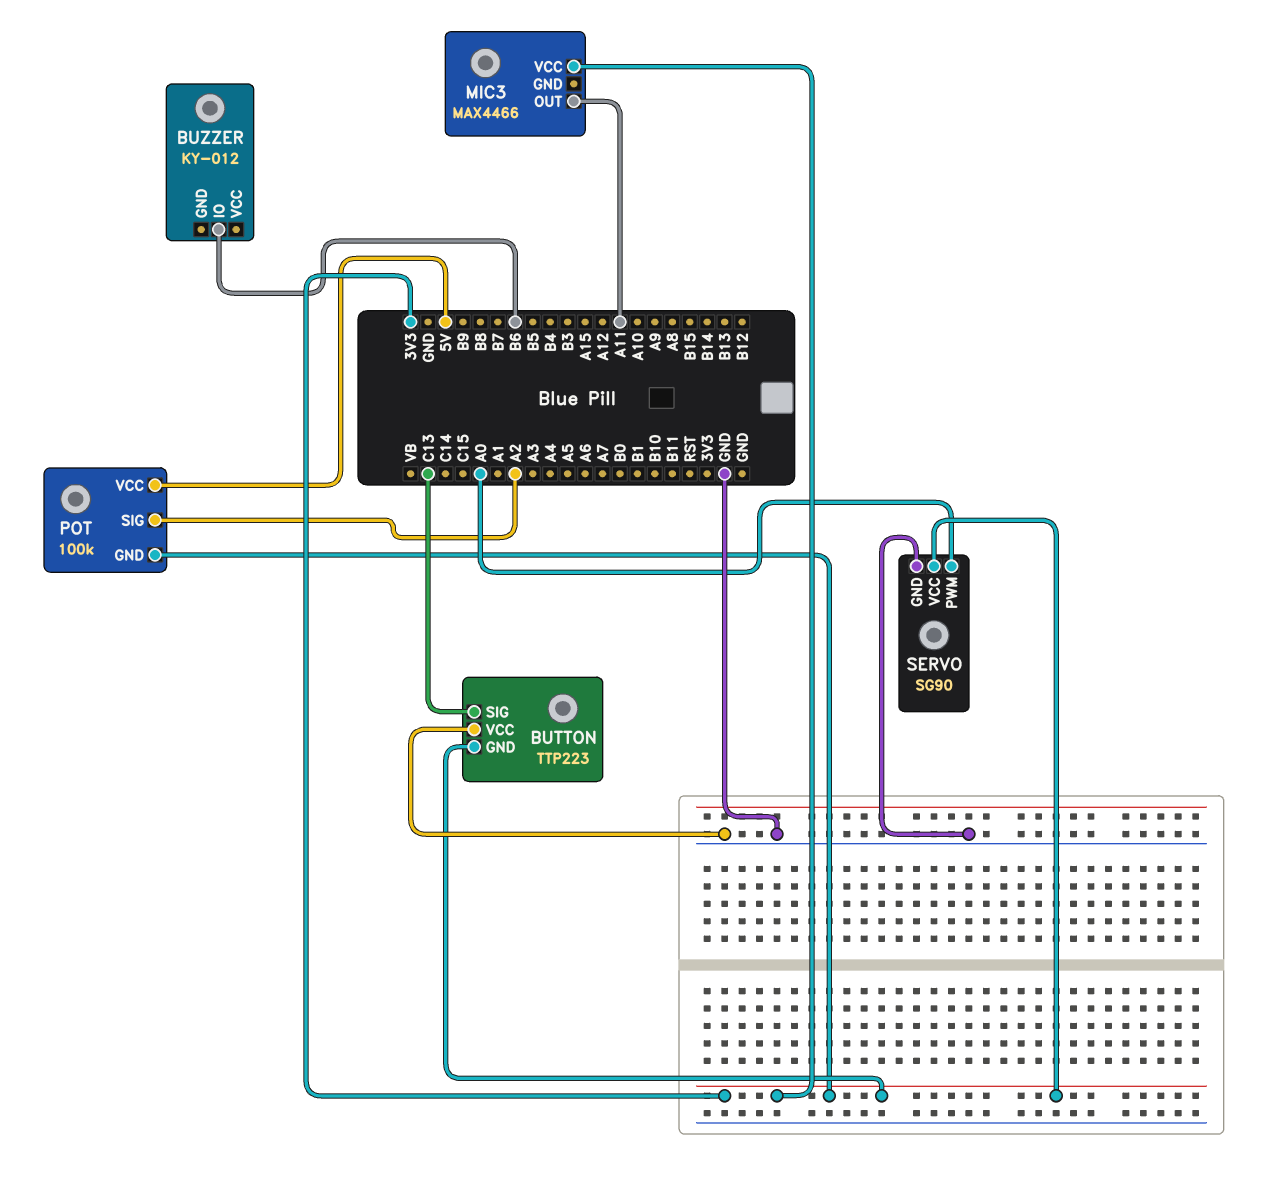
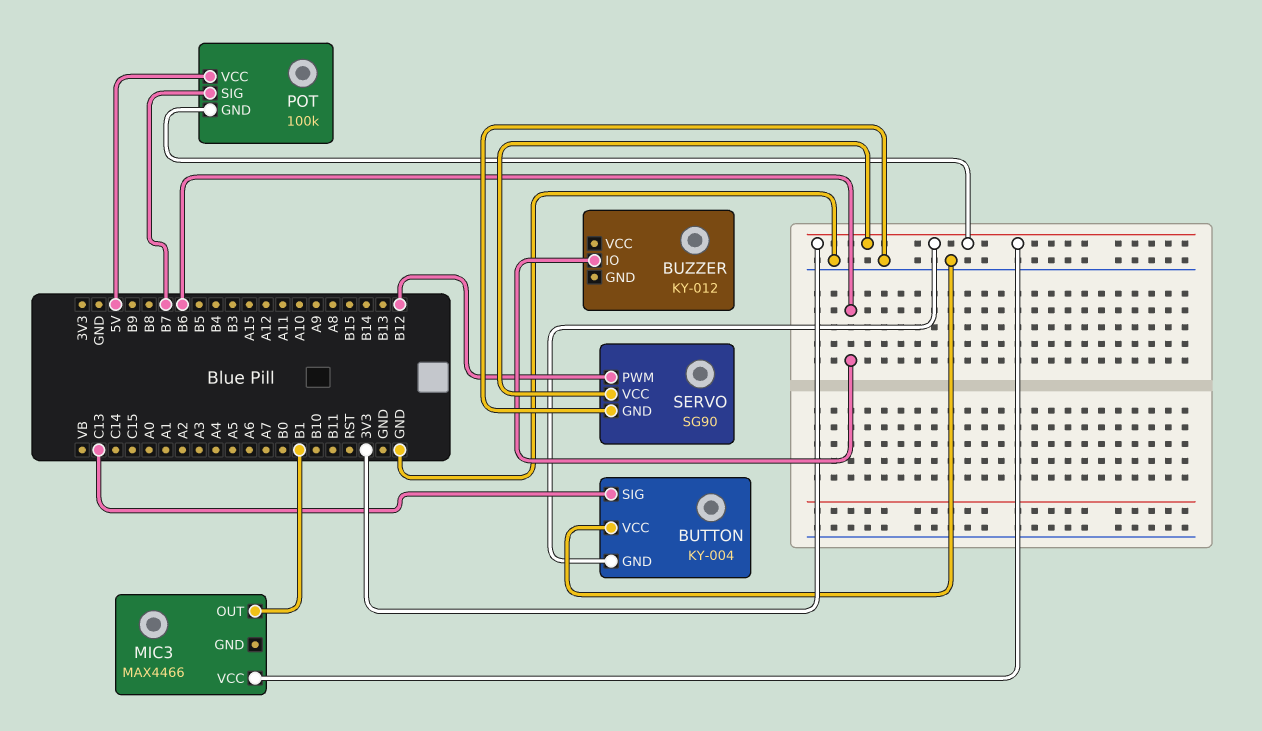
BUTTON: TTP223 -> KY-004
MIC3 pin OUT: A11 -> B1
POT pin SIG: A2 -> B7
SERVO pin PWM: A0 -> B12

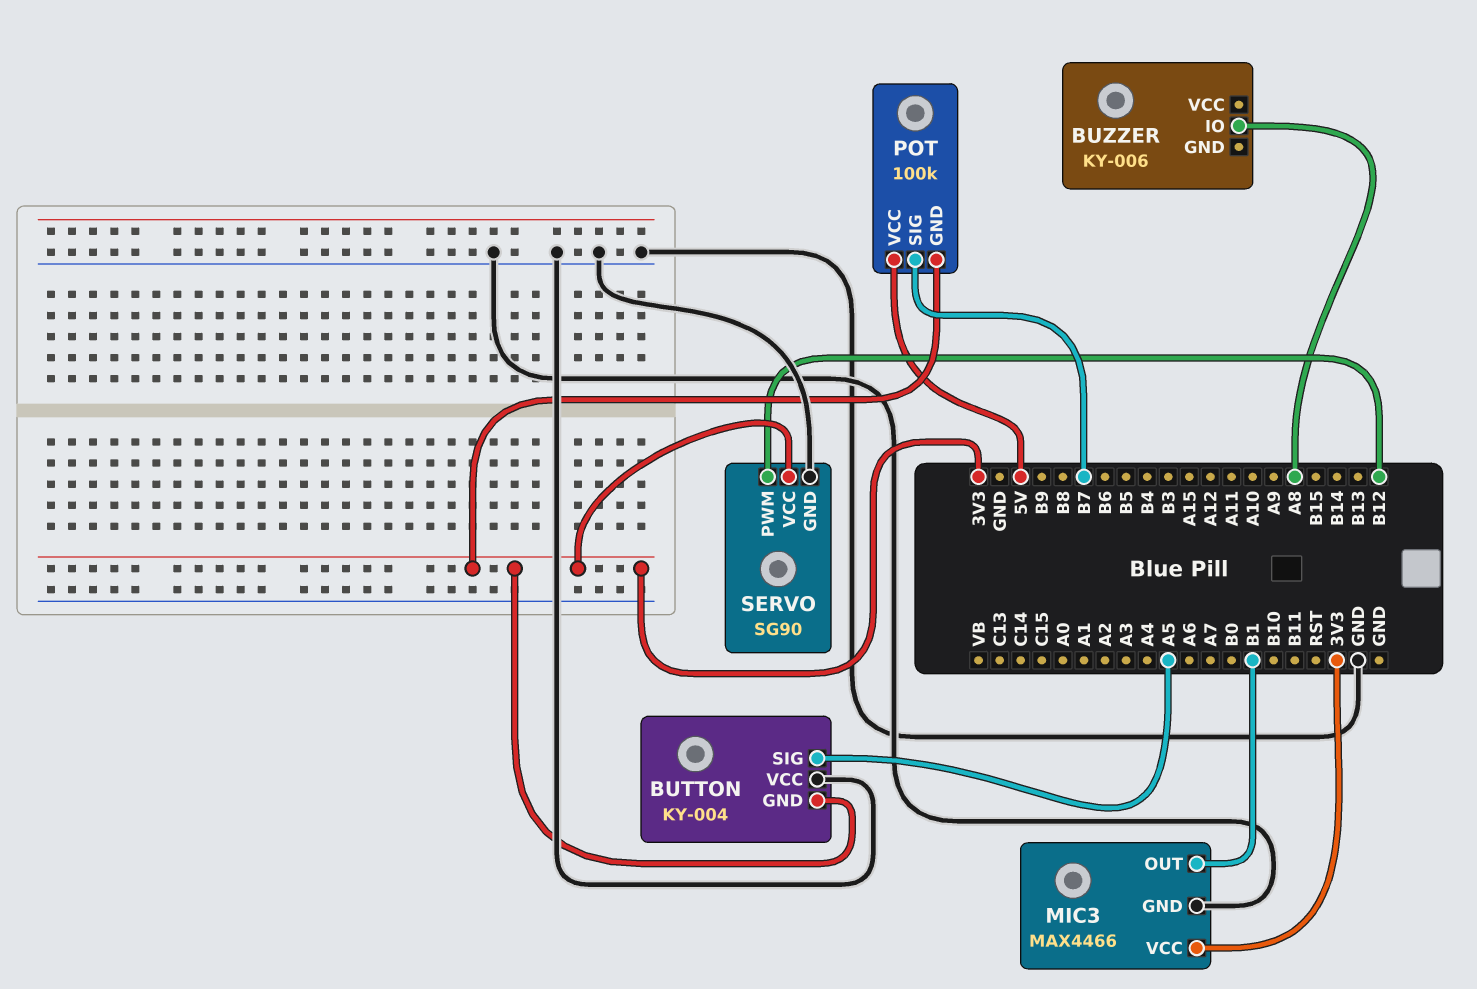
BUTTON pin SIG: C13 -> A5
BUZZER: KY-012 -> KY-006
BUZZER pin IO: B6 -> A8
MIC3 pin GND: none -> GND

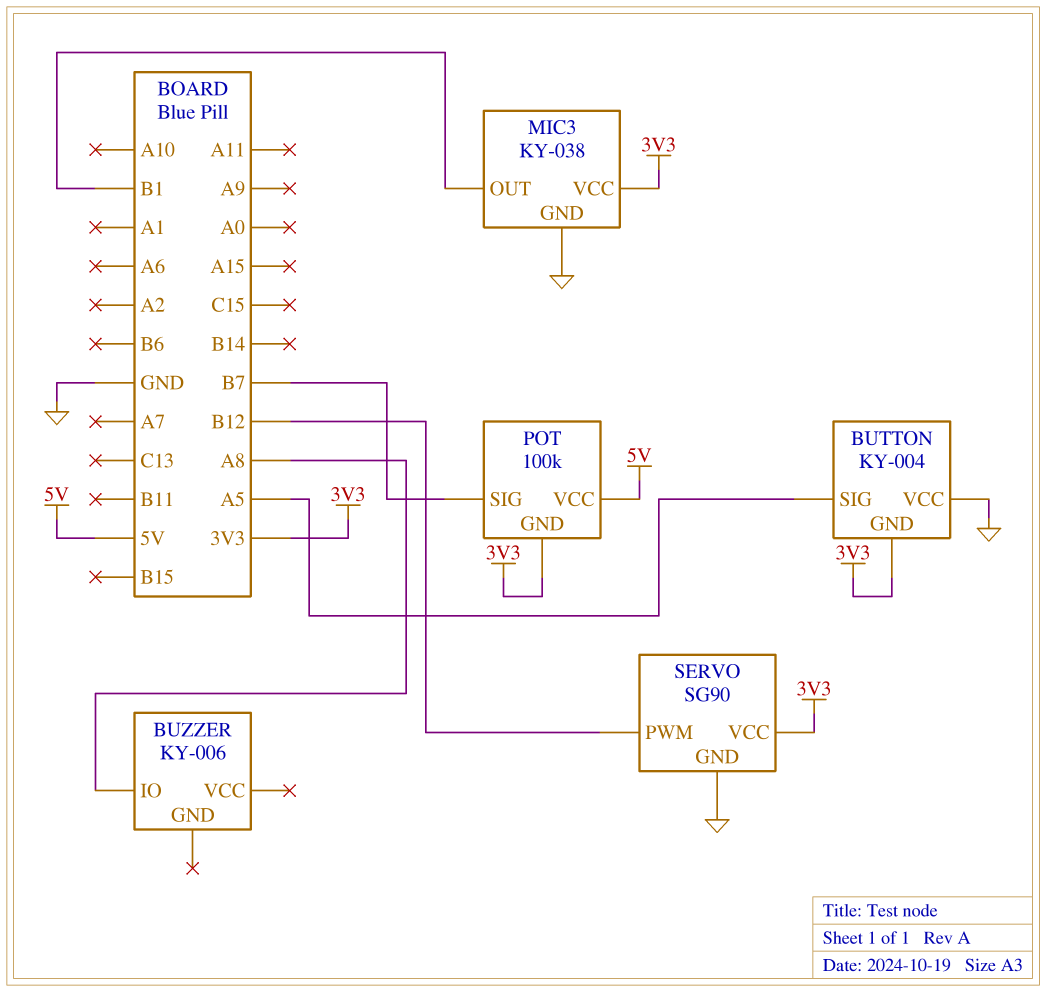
MIC3: MAX4466 -> KY-038

